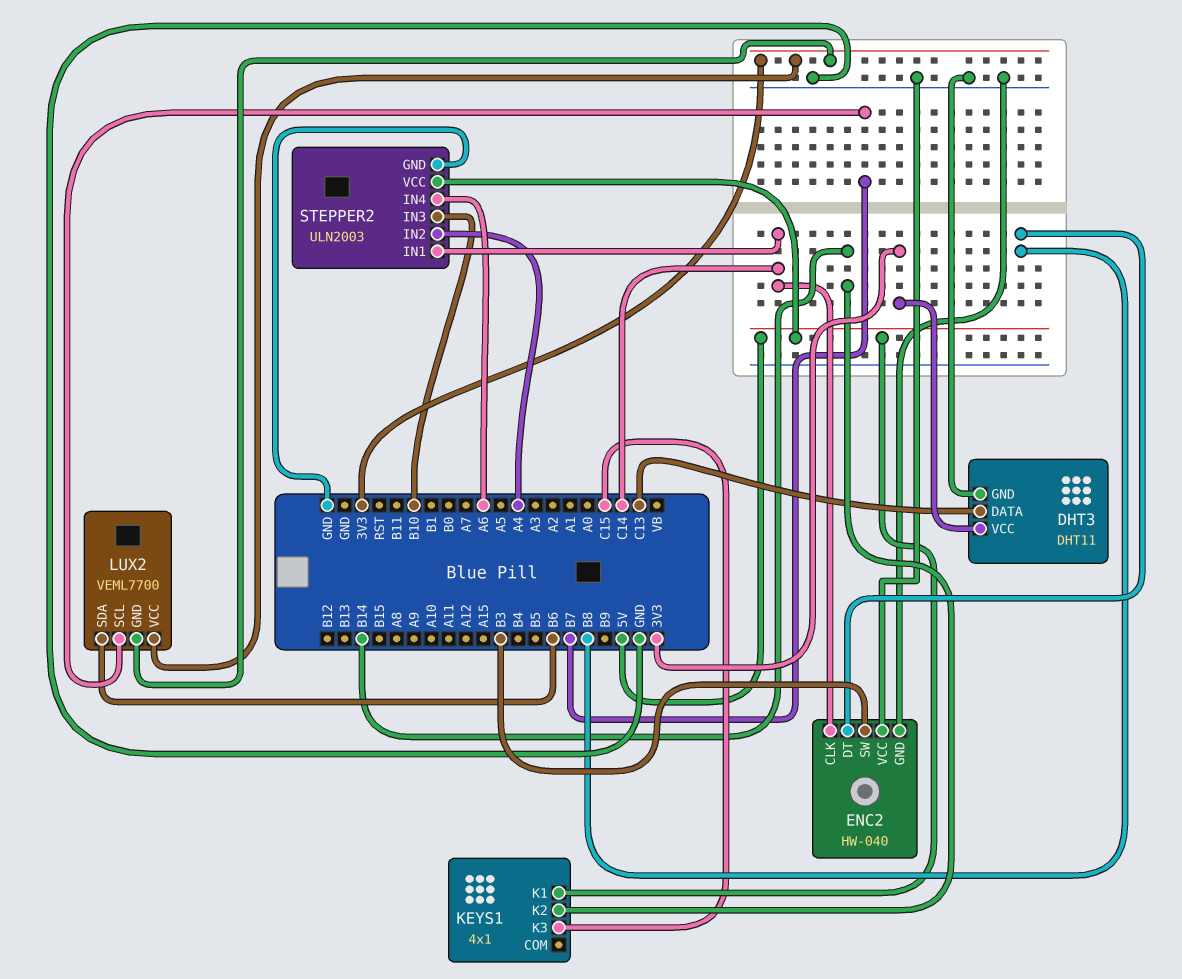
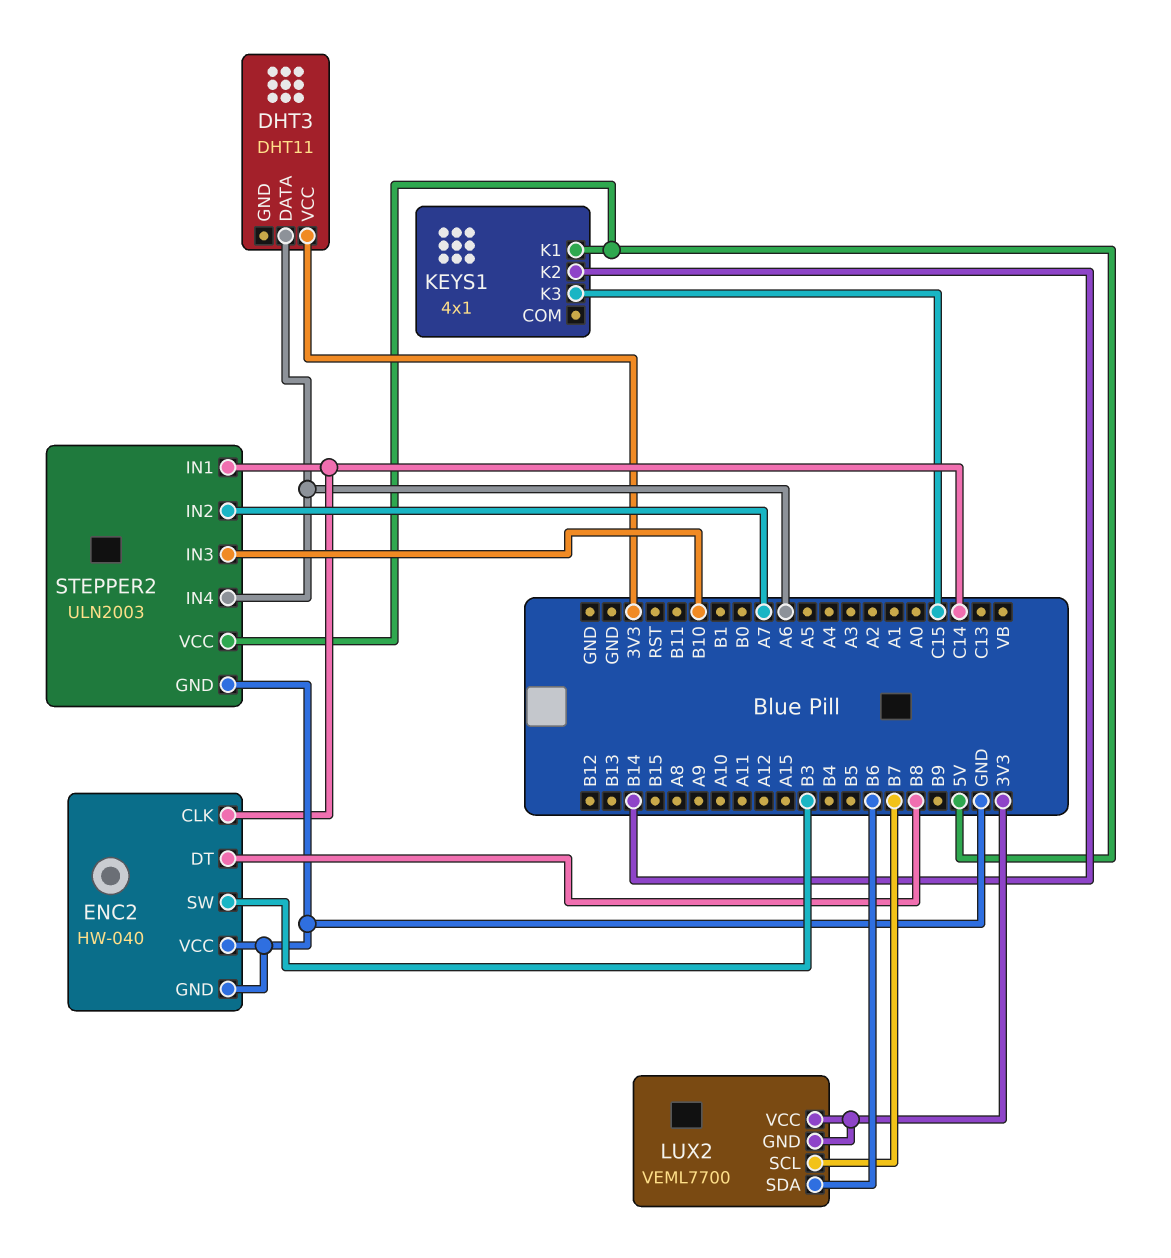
DHT3 pin DATA: C13 -> A6
DHT3 pin GND: GND -> none
STEPPER2 pin IN2: A4 -> A7

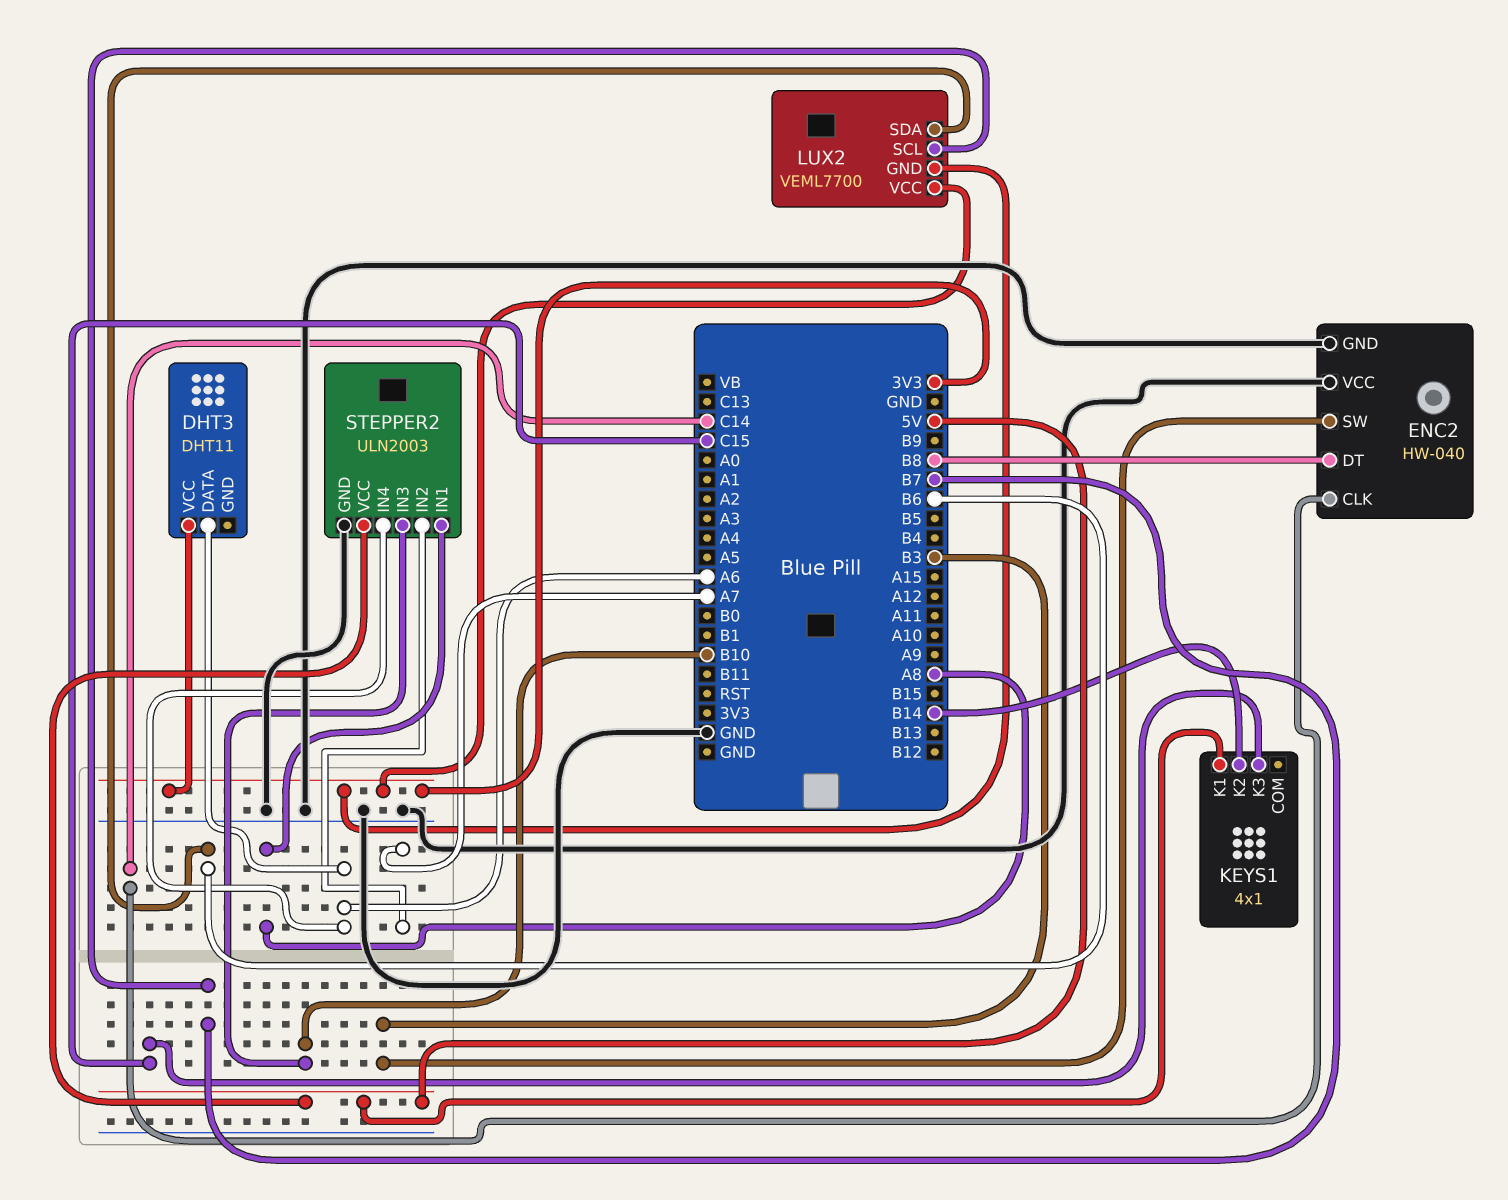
STEPPER2 pin IN1: C14 -> A8

